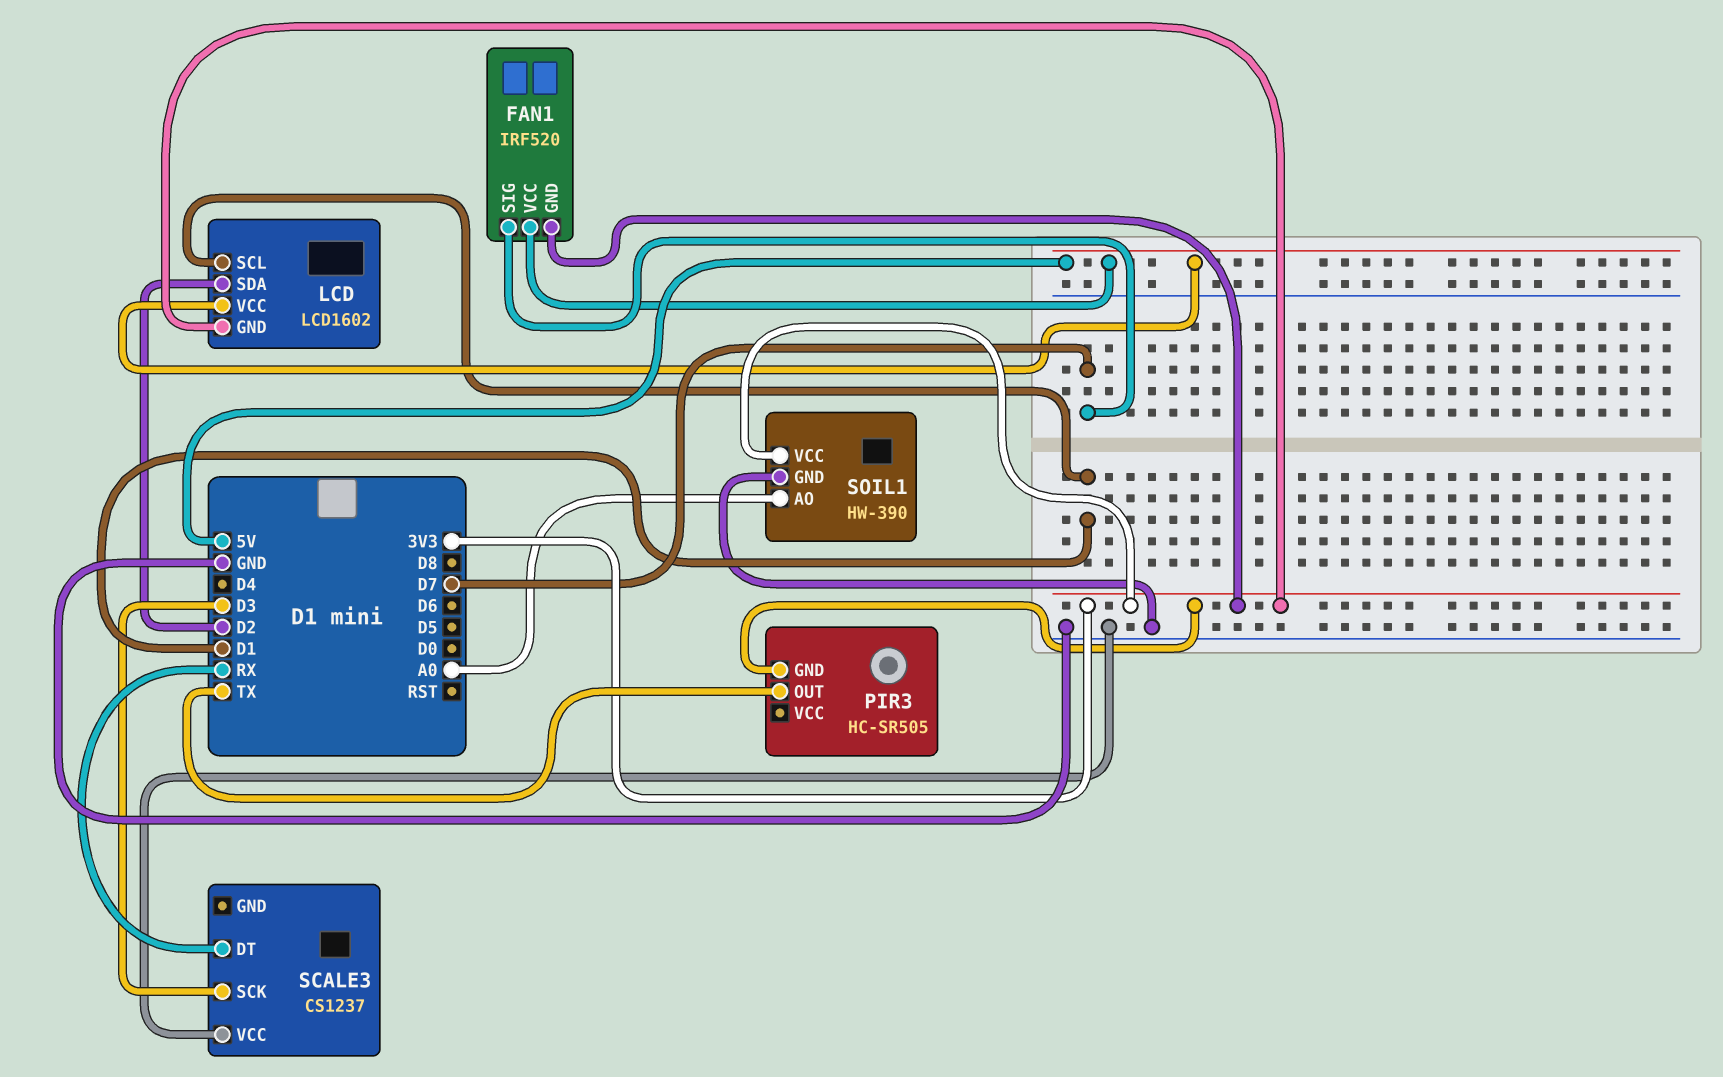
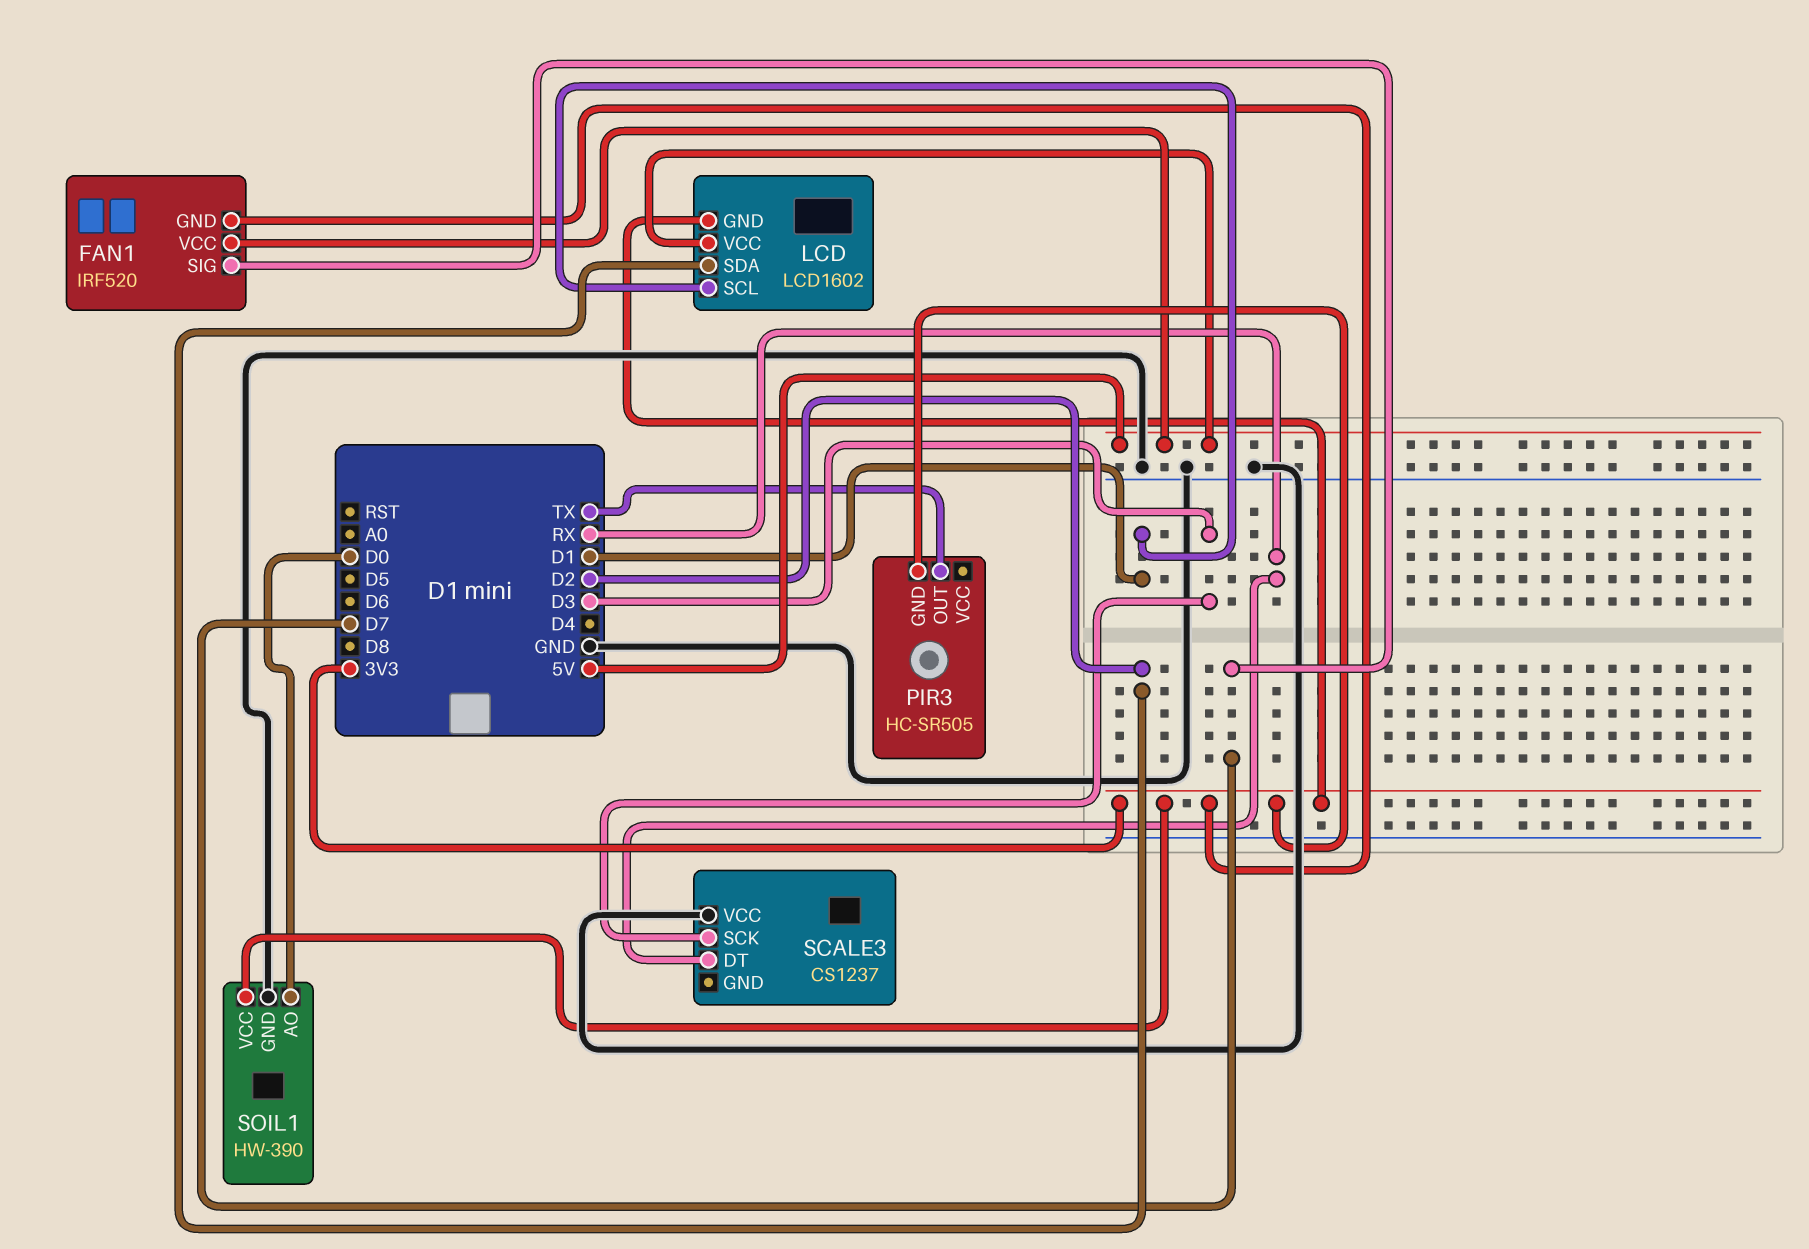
SOIL1 pin AO: A0 -> D0

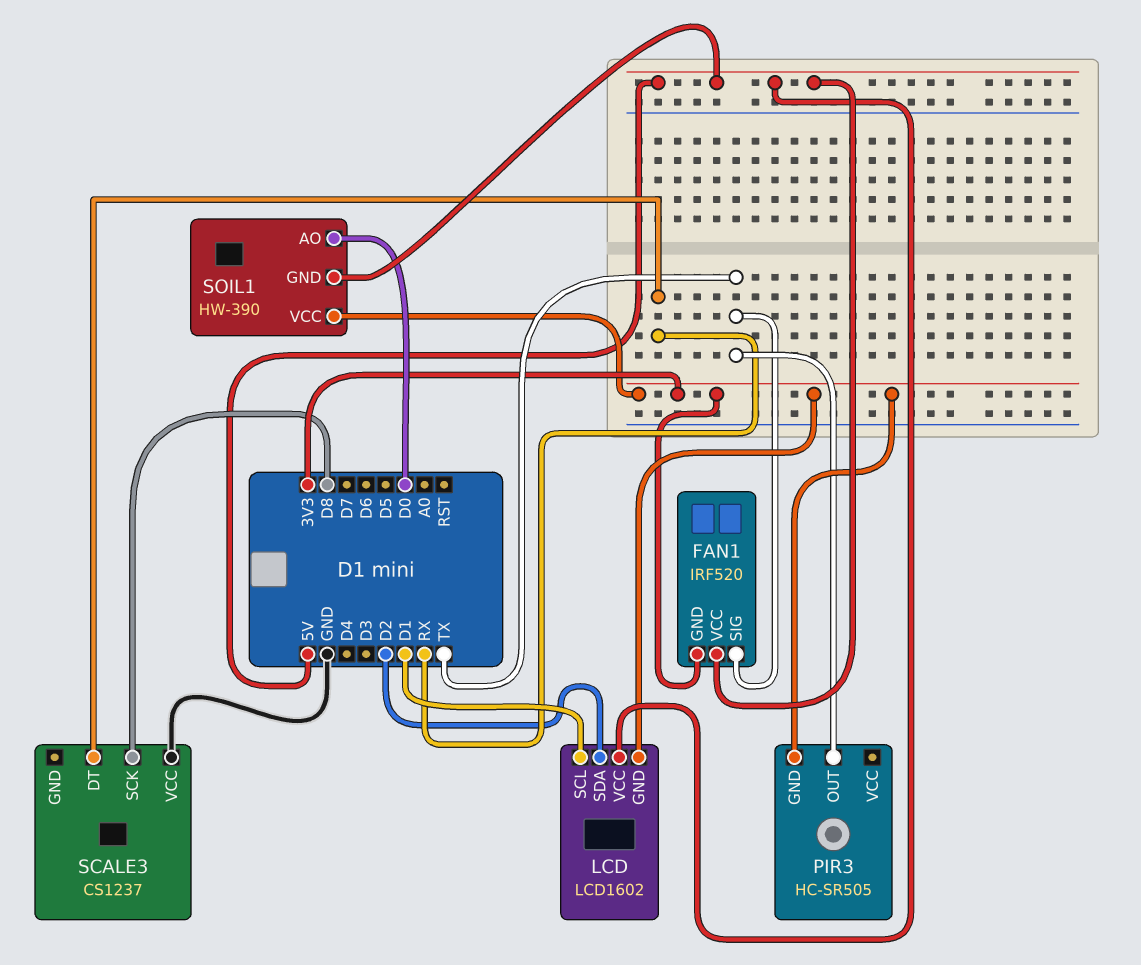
FAN1 pin SIG: D7 -> TX
SCALE3 pin SCK: D3 -> D8
SOIL1 pin GND: GND -> 5V

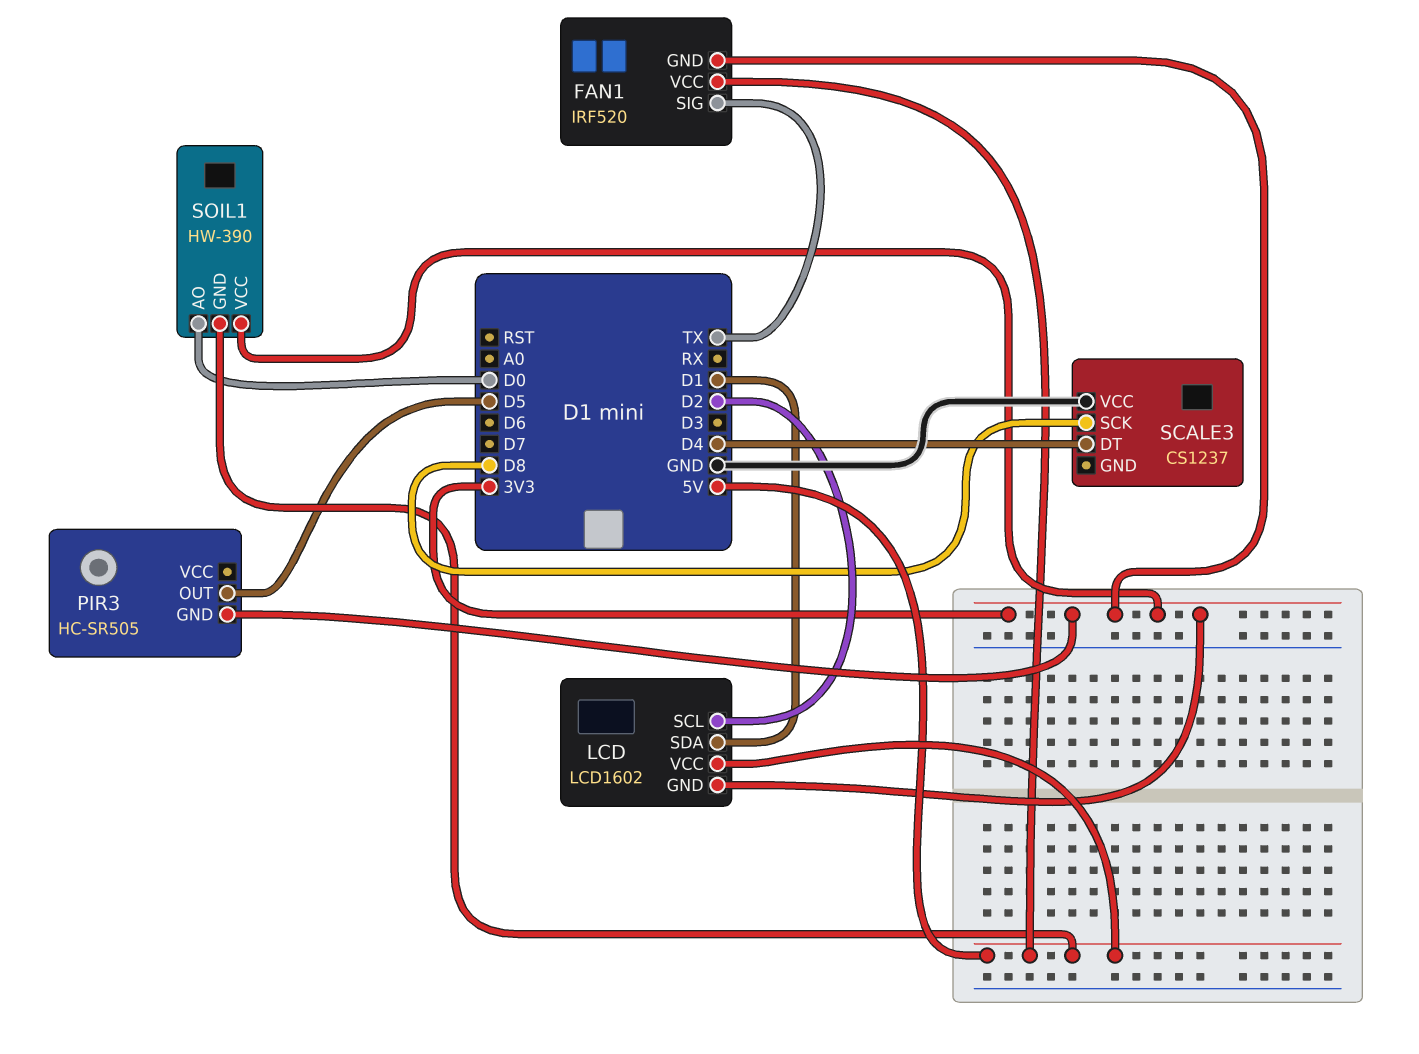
LCD pin SCL: D1 -> D2
LCD pin SDA: D2 -> D1
PIR3 pin OUT: TX -> D5
SCALE3 pin DT: RX -> D4

